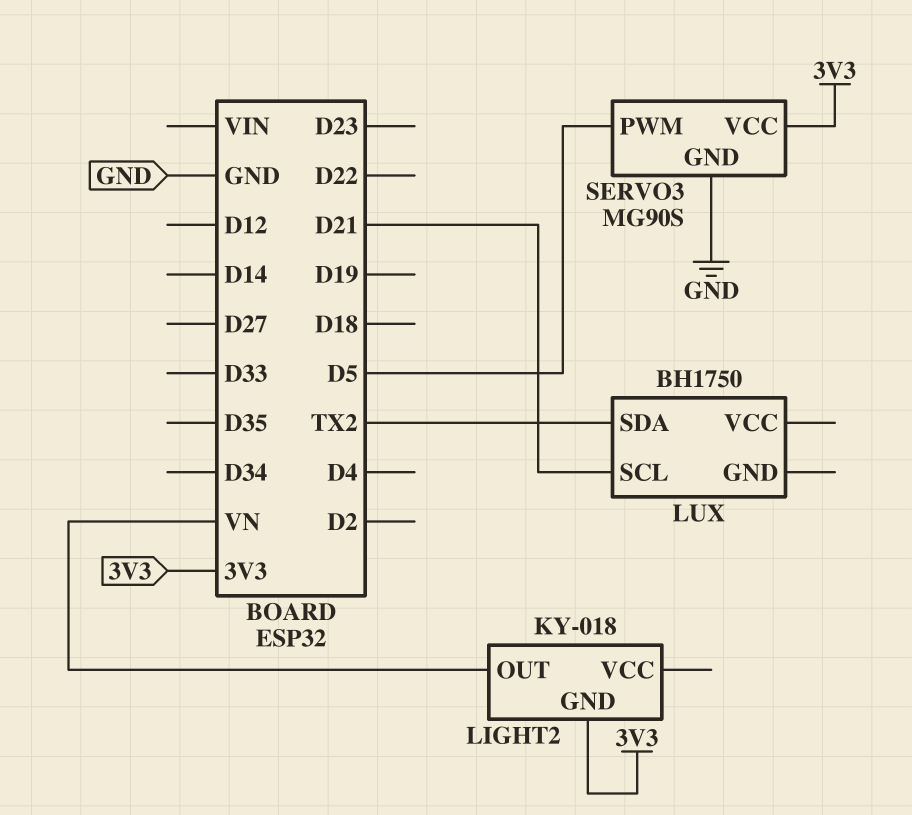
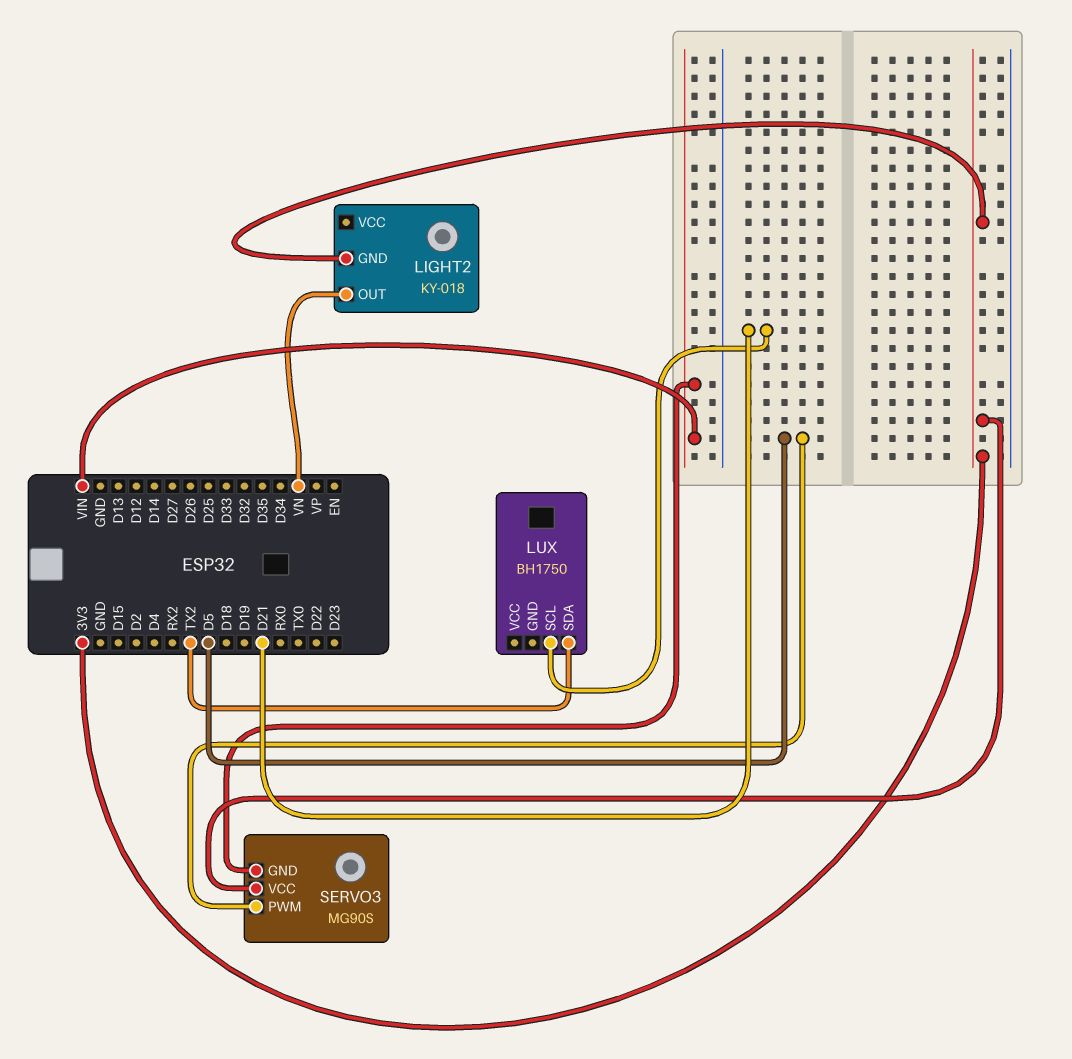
SERVO3 pin GND: GND -> VIN

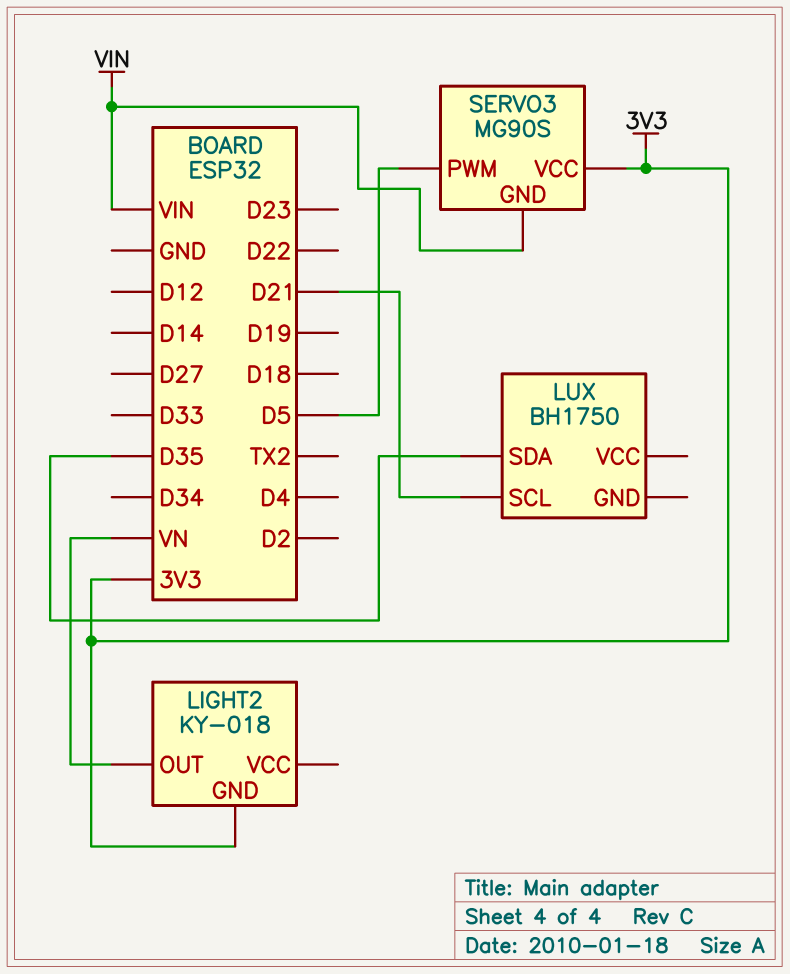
LUX pin SDA: TX2 -> D35

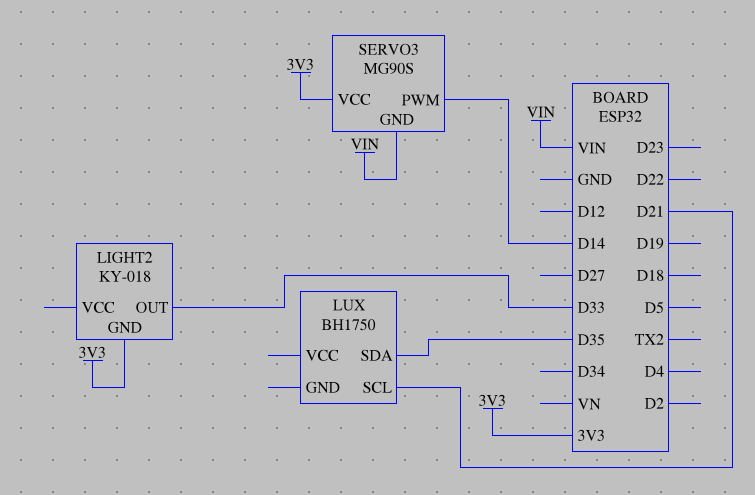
LIGHT2 pin OUT: VN -> D33
SERVO3 pin PWM: D5 -> D14

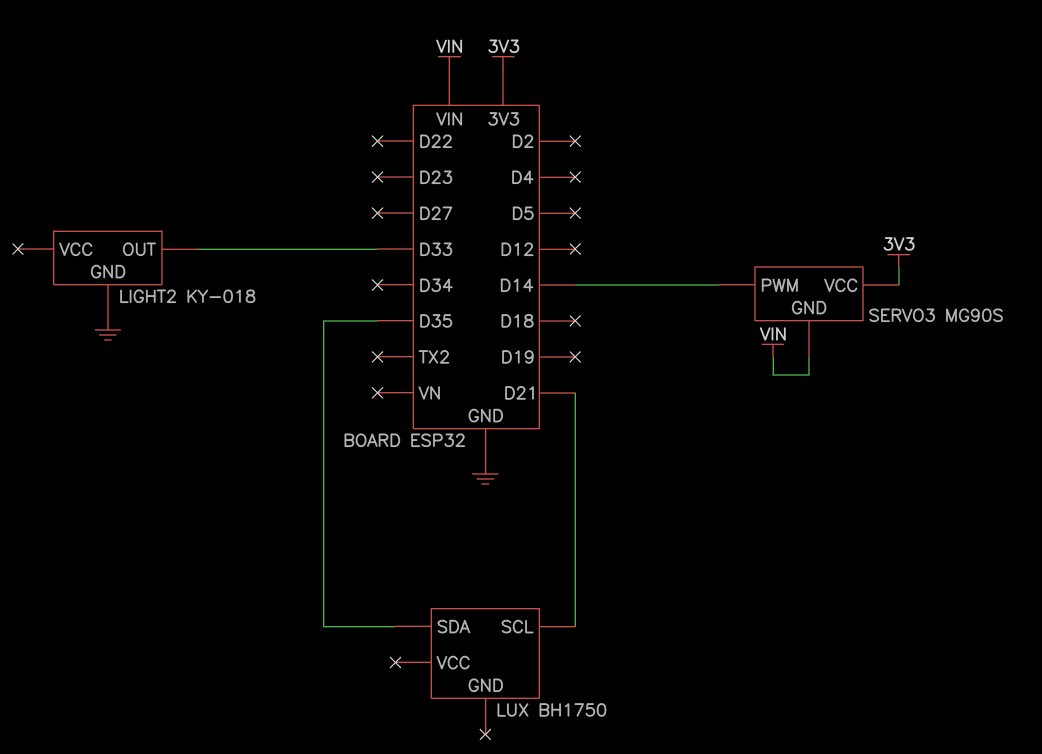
LIGHT2 pin GND: 3V3 -> GND

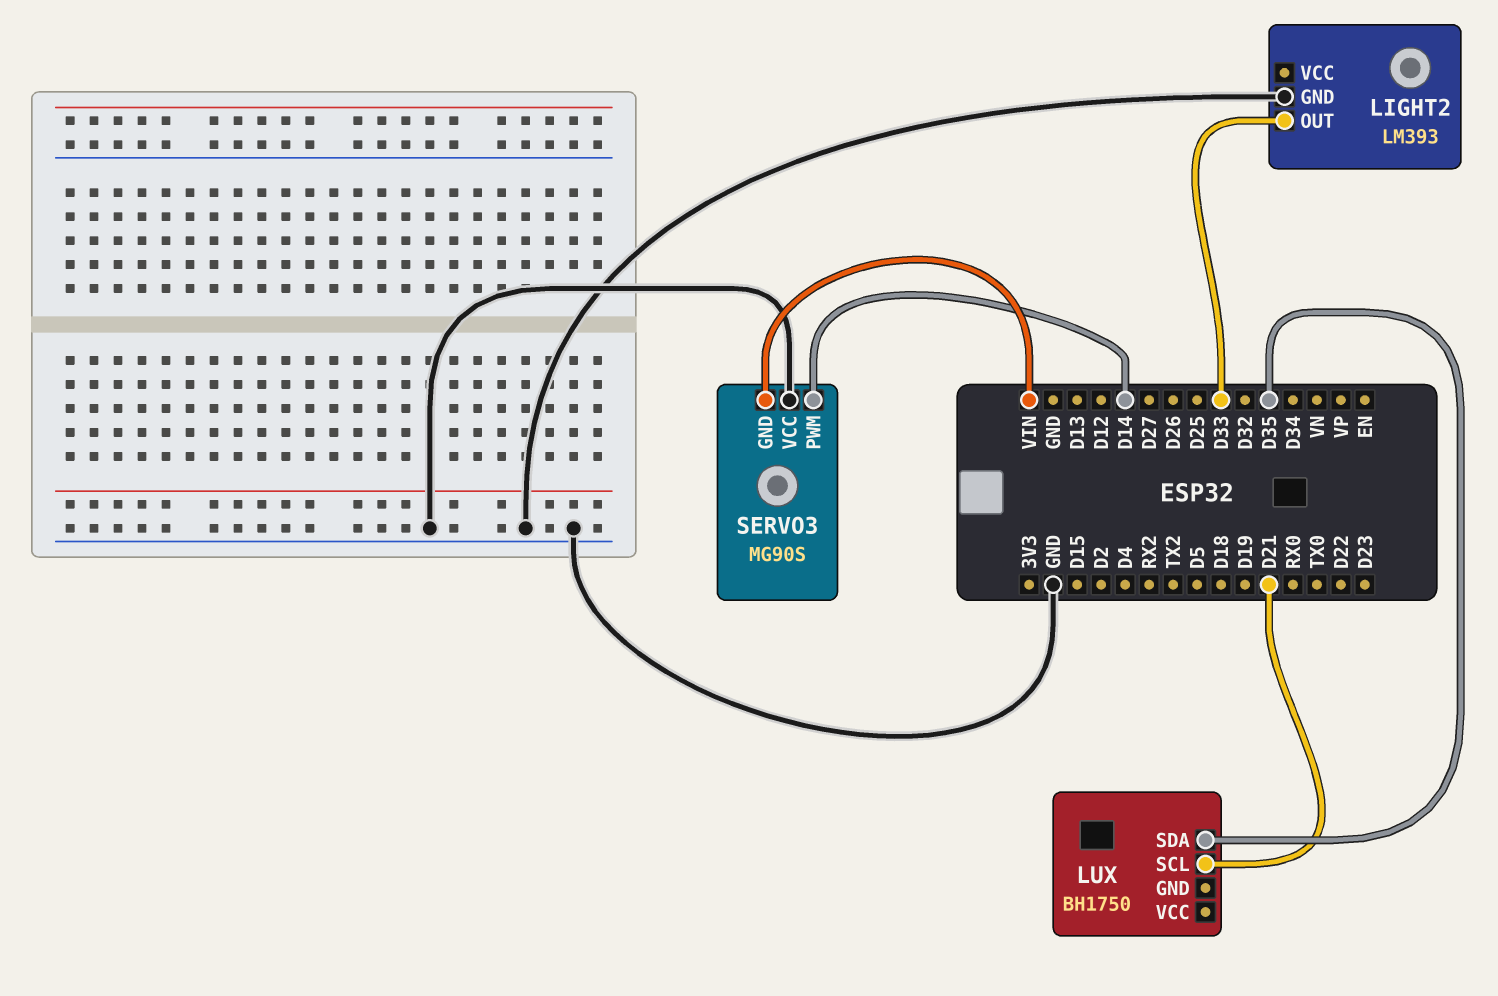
LIGHT2: KY-018 -> LM393
SERVO3 pin VCC: 3V3 -> GND

